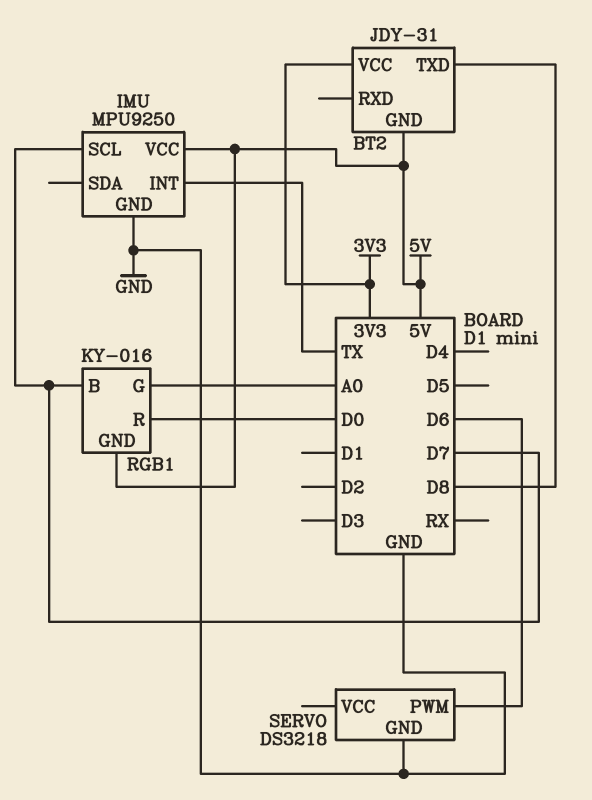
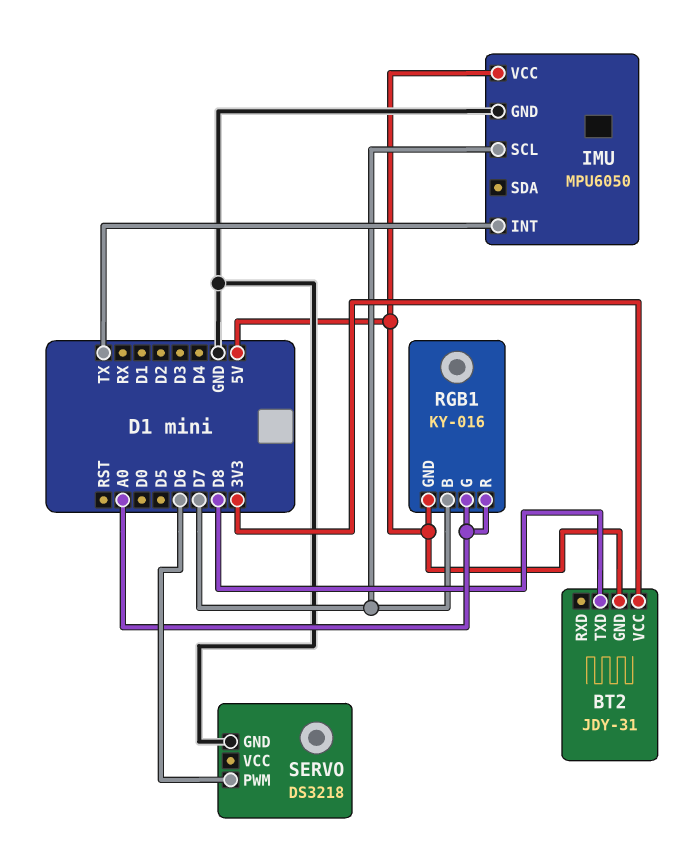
IMU: MPU9250 -> MPU6050
RGB1 pin R: D0 -> A0

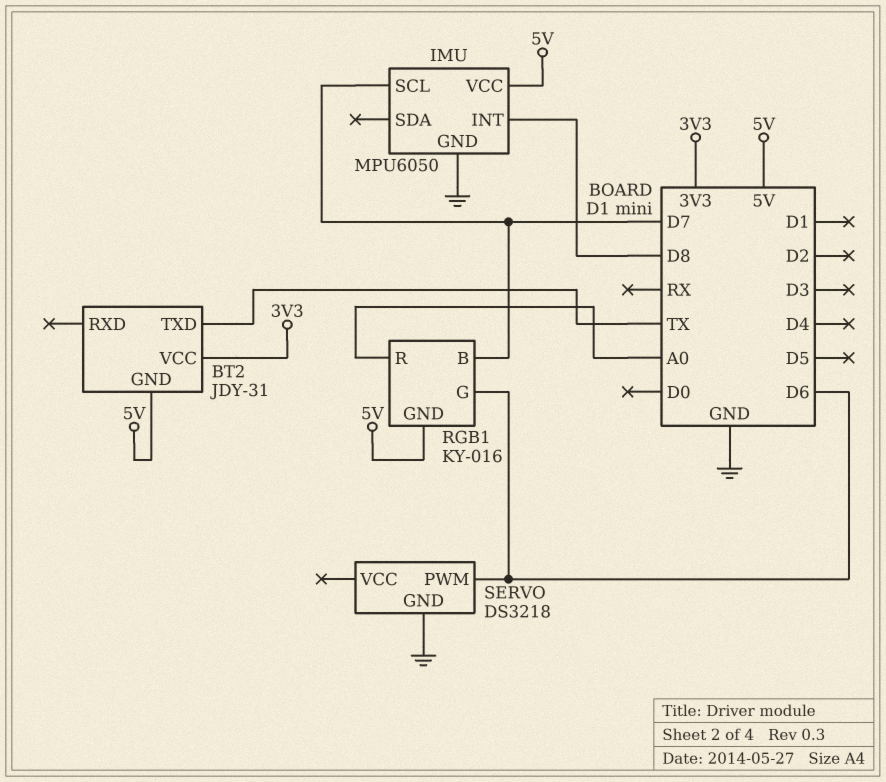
BT2 pin TXD: D8 -> TX
IMU pin INT: TX -> D8
RGB1 pin G: A0 -> D6

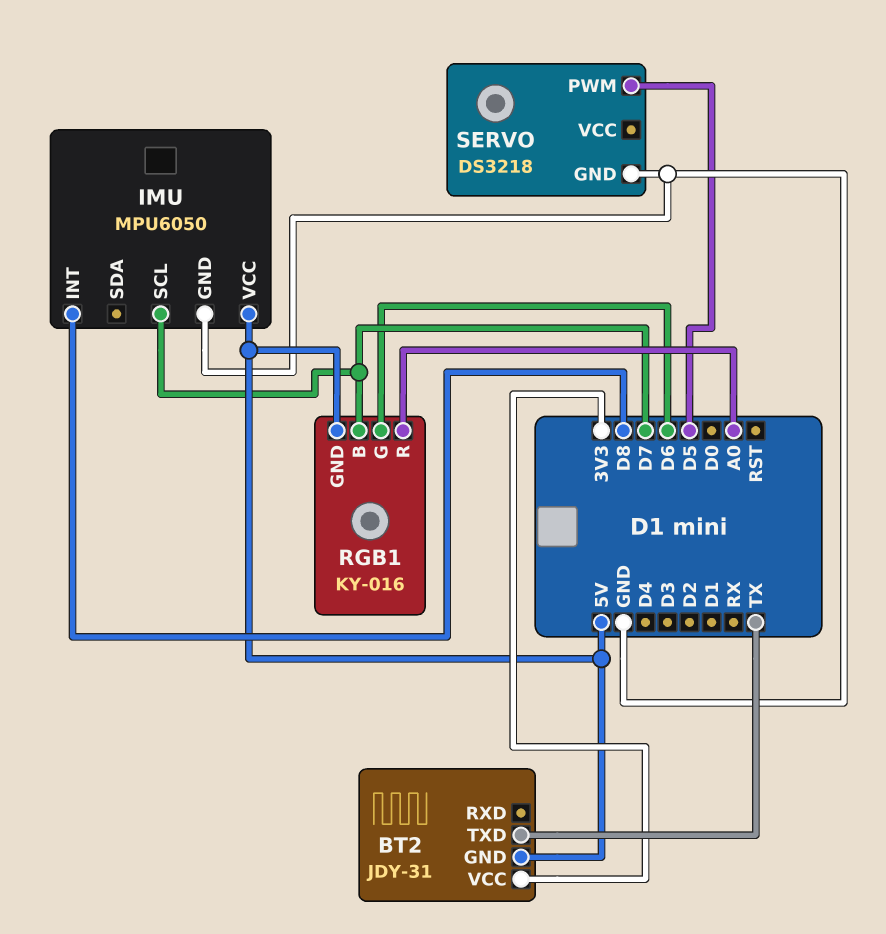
SERVO pin PWM: D6 -> D5

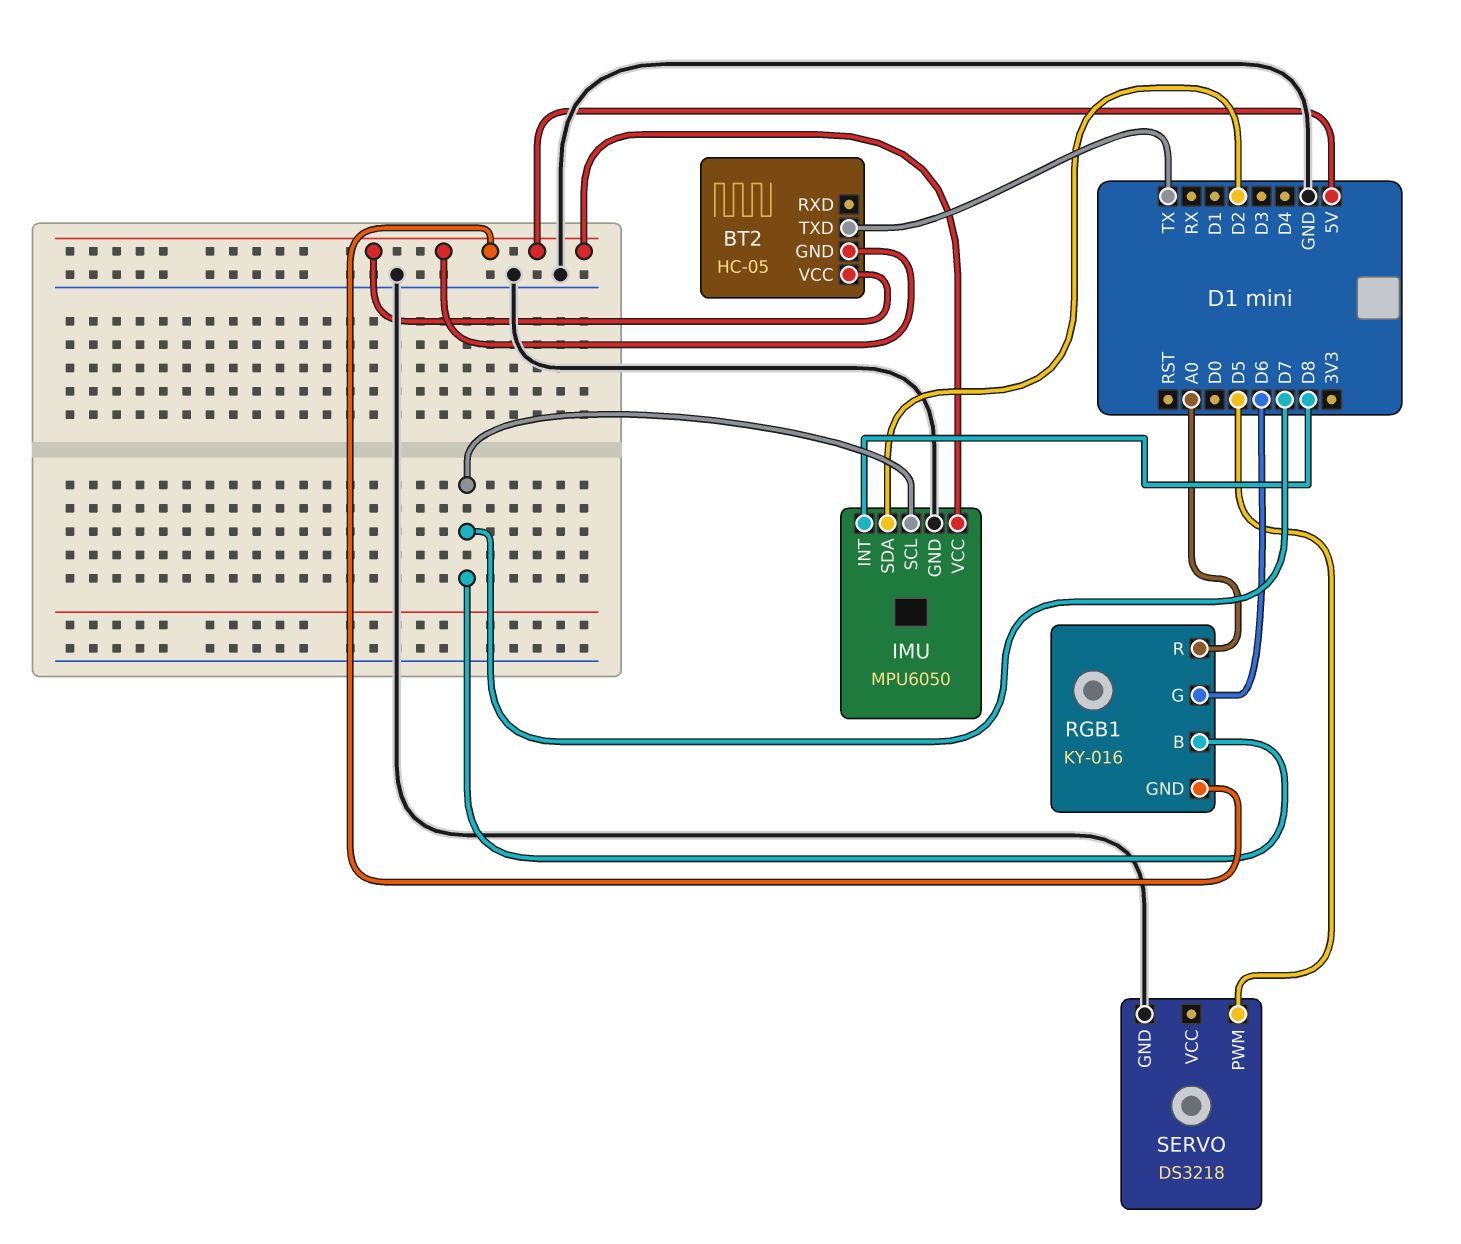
BT2: JDY-31 -> HC-05
BT2 pin VCC: 3V3 -> 5V
IMU pin SDA: none -> D2

